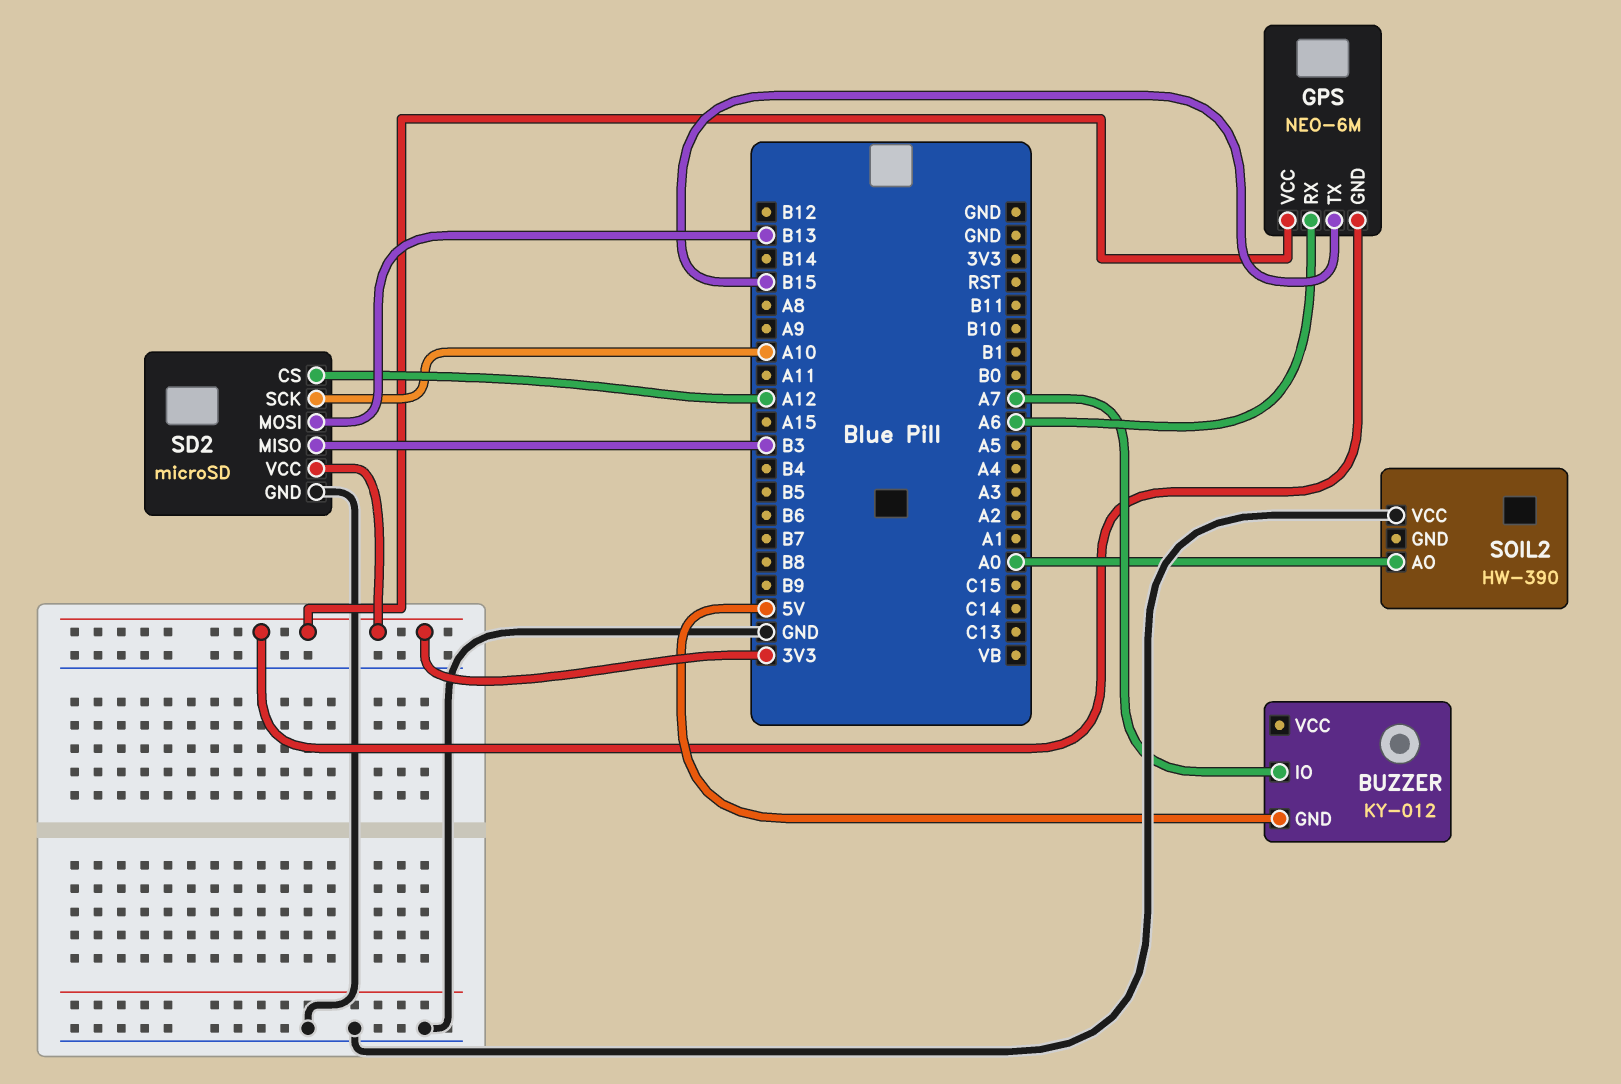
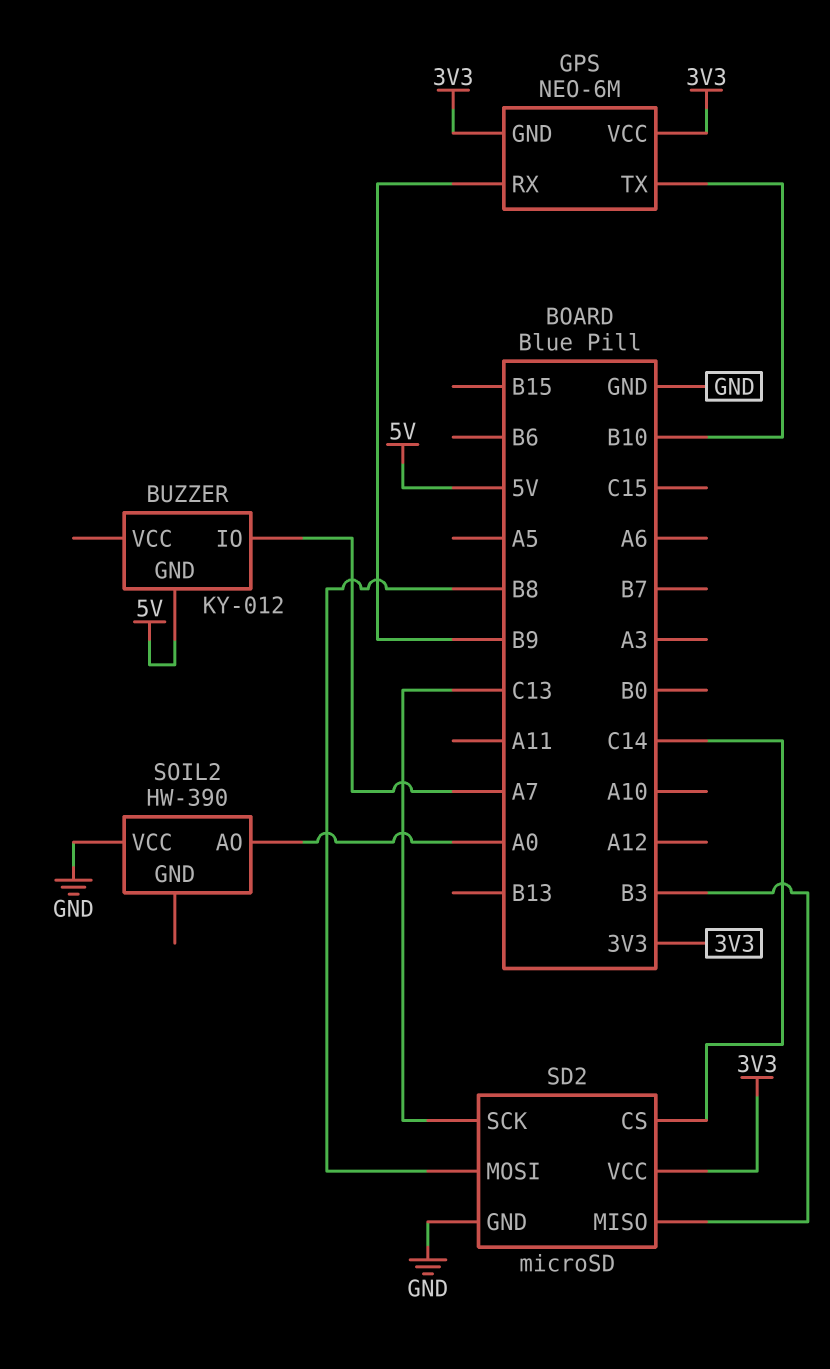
GPS pin RX: A6 -> B9
GPS pin TX: B15 -> B10
SD2 pin CS: A12 -> C14
SD2 pin MOSI: B13 -> B8
SD2 pin SCK: A10 -> C13

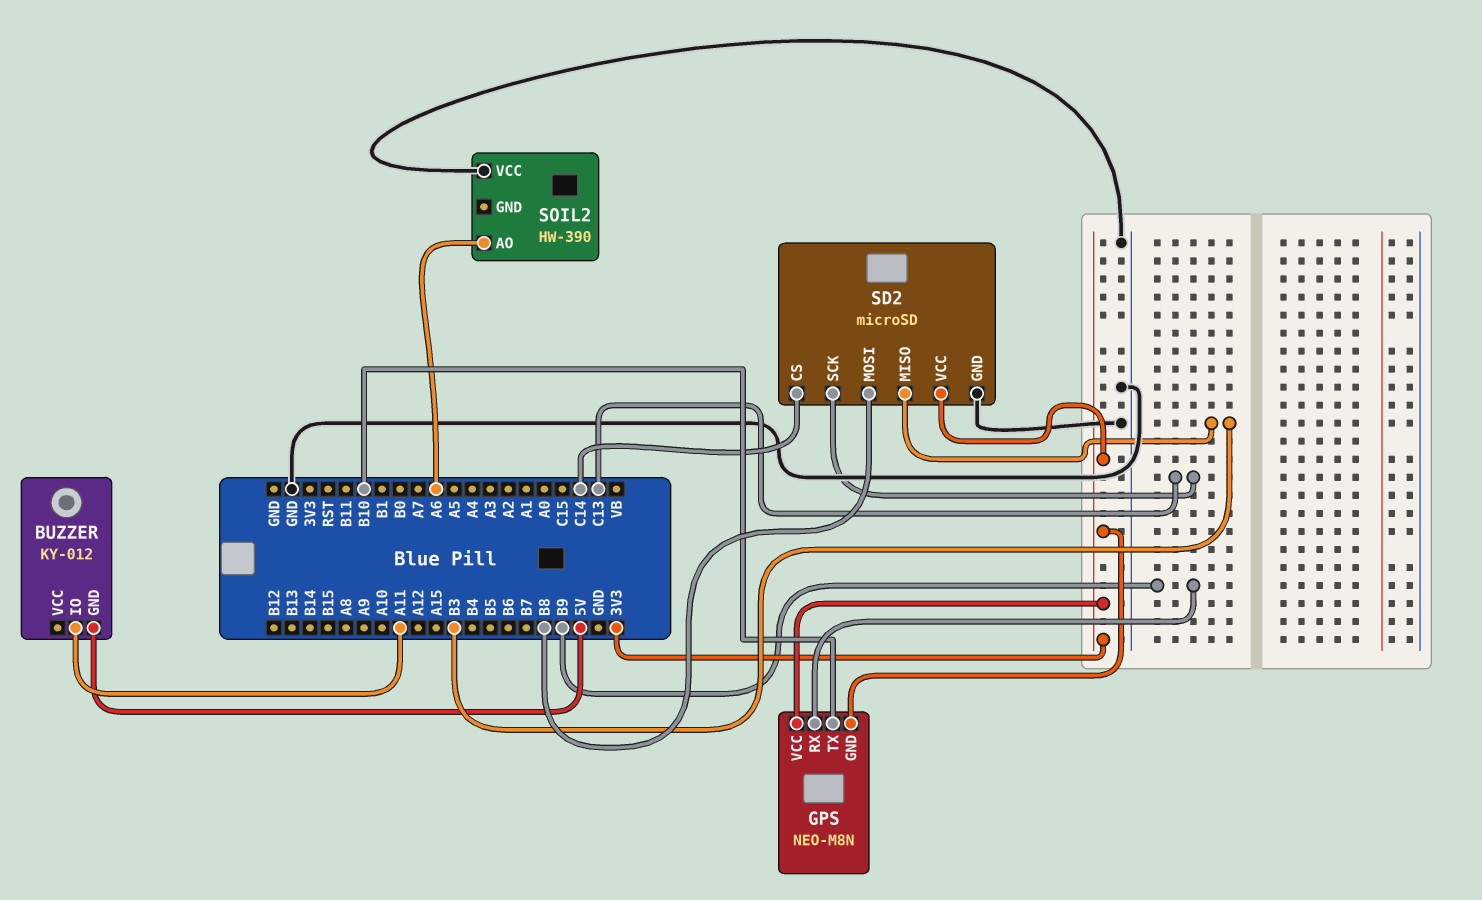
BUZZER pin IO: A7 -> A11
GPS: NEO-6M -> NEO-M8N
SOIL2 pin AO: A0 -> A6

